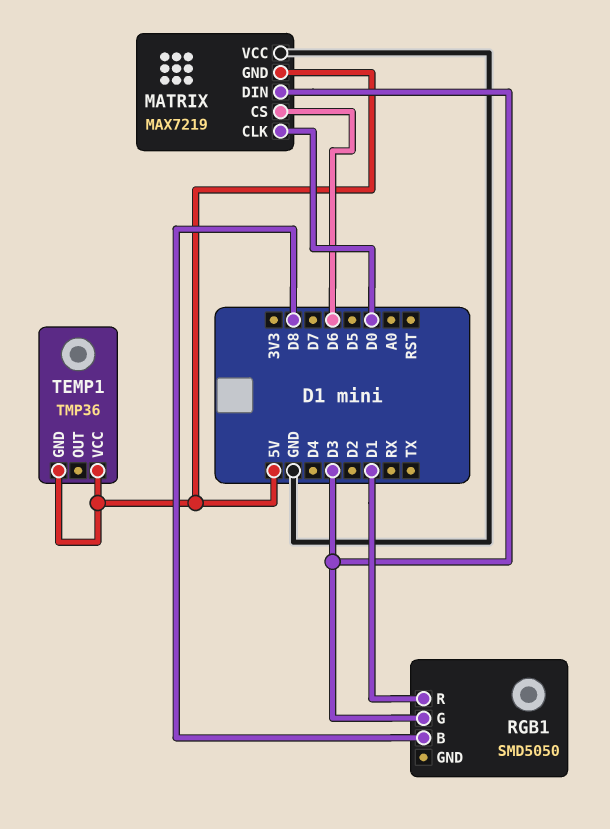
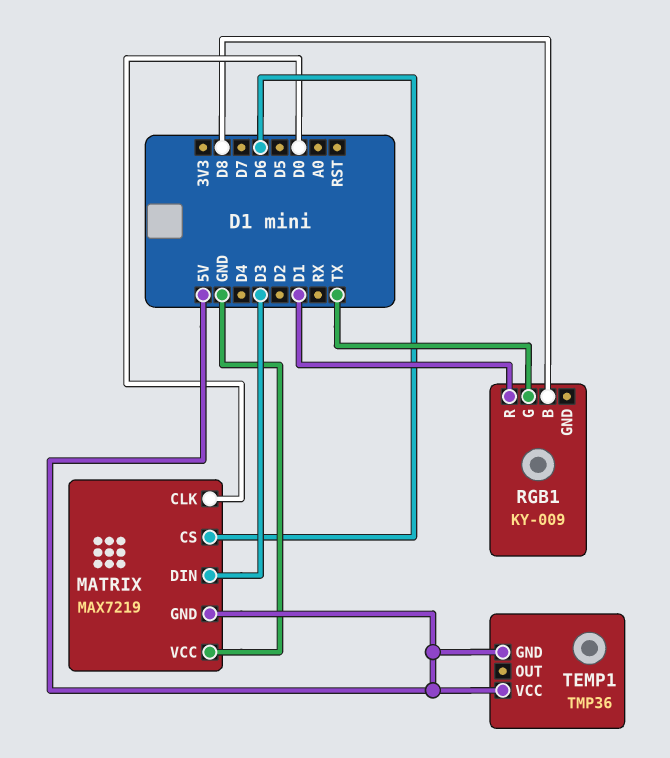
RGB1: SMD5050 -> KY-009
RGB1 pin G: D3 -> TX

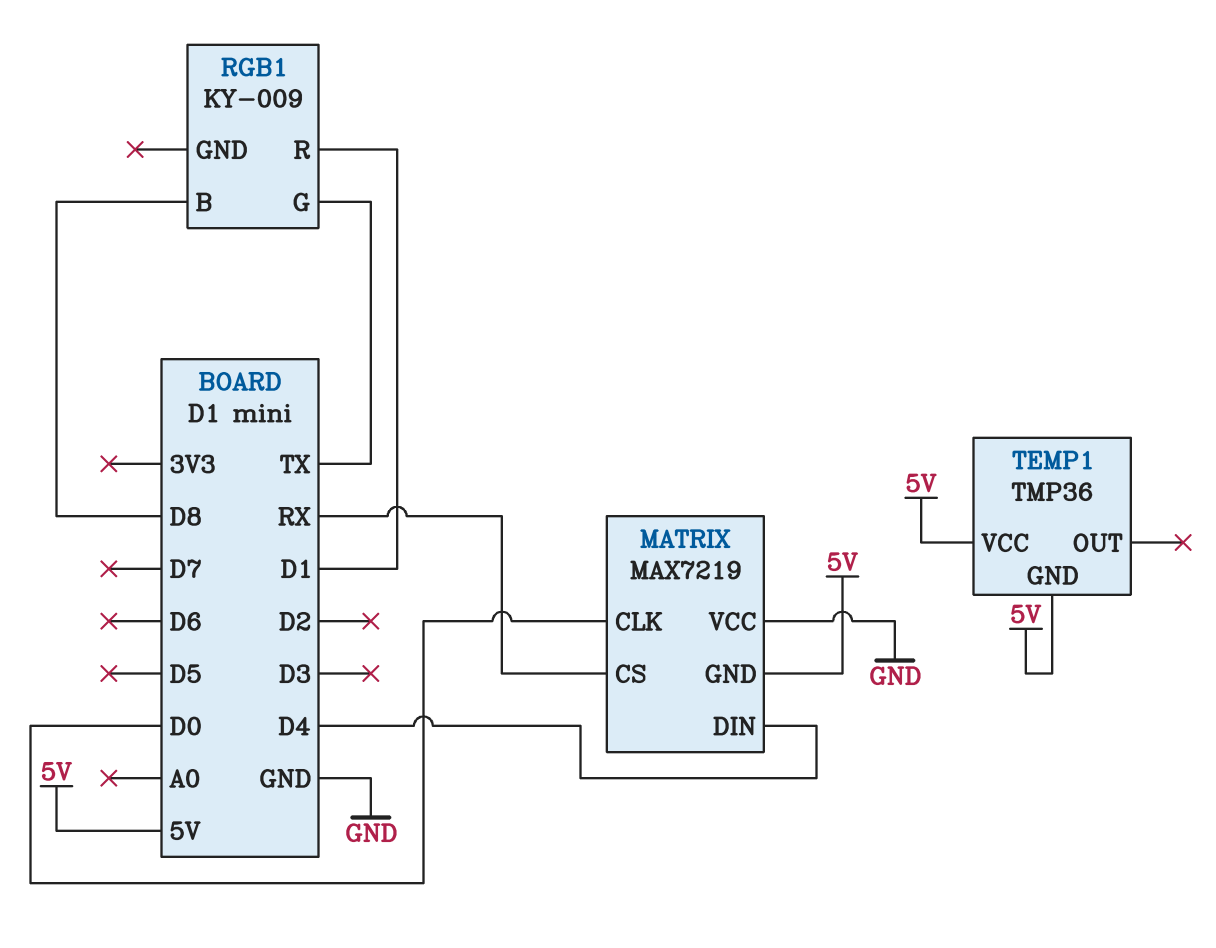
MATRIX pin CS: D6 -> RX
MATRIX pin DIN: D3 -> D4

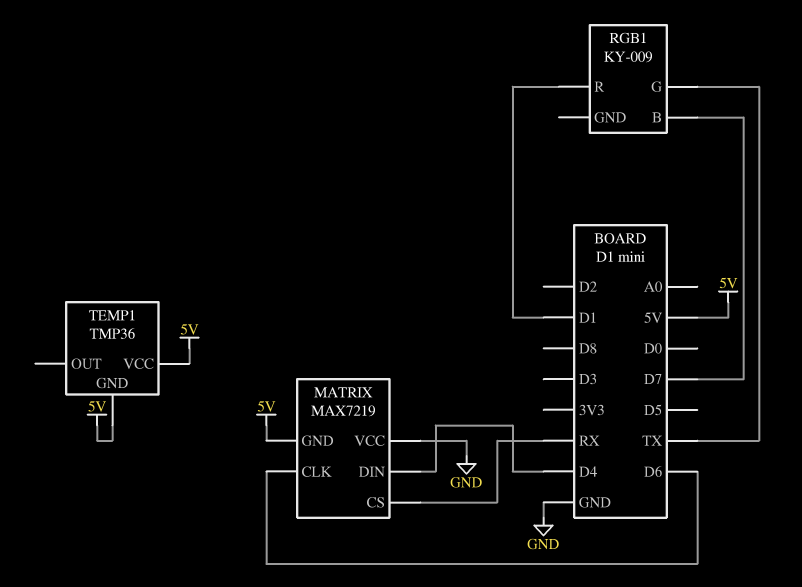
MATRIX pin CLK: D0 -> D6
RGB1 pin B: D8 -> D7

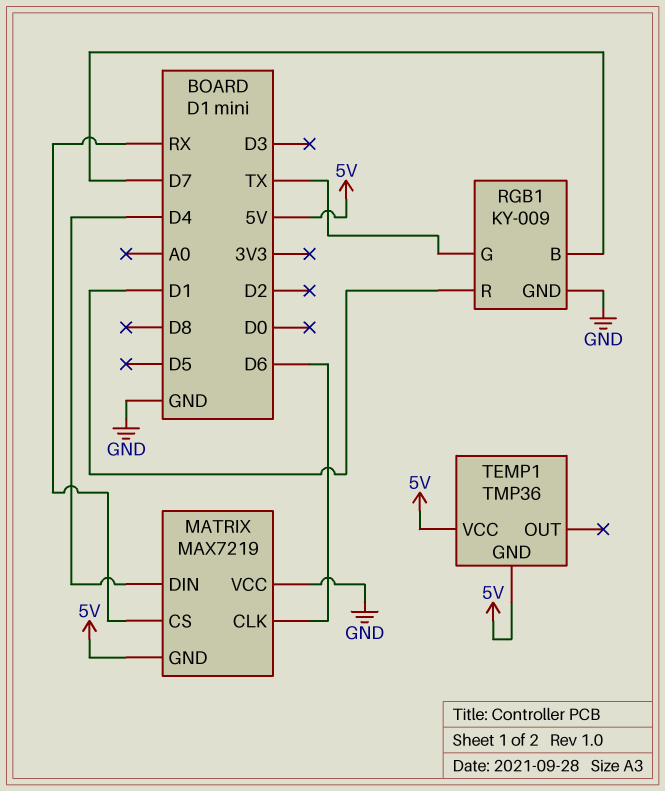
RGB1 pin GND: none -> GND

